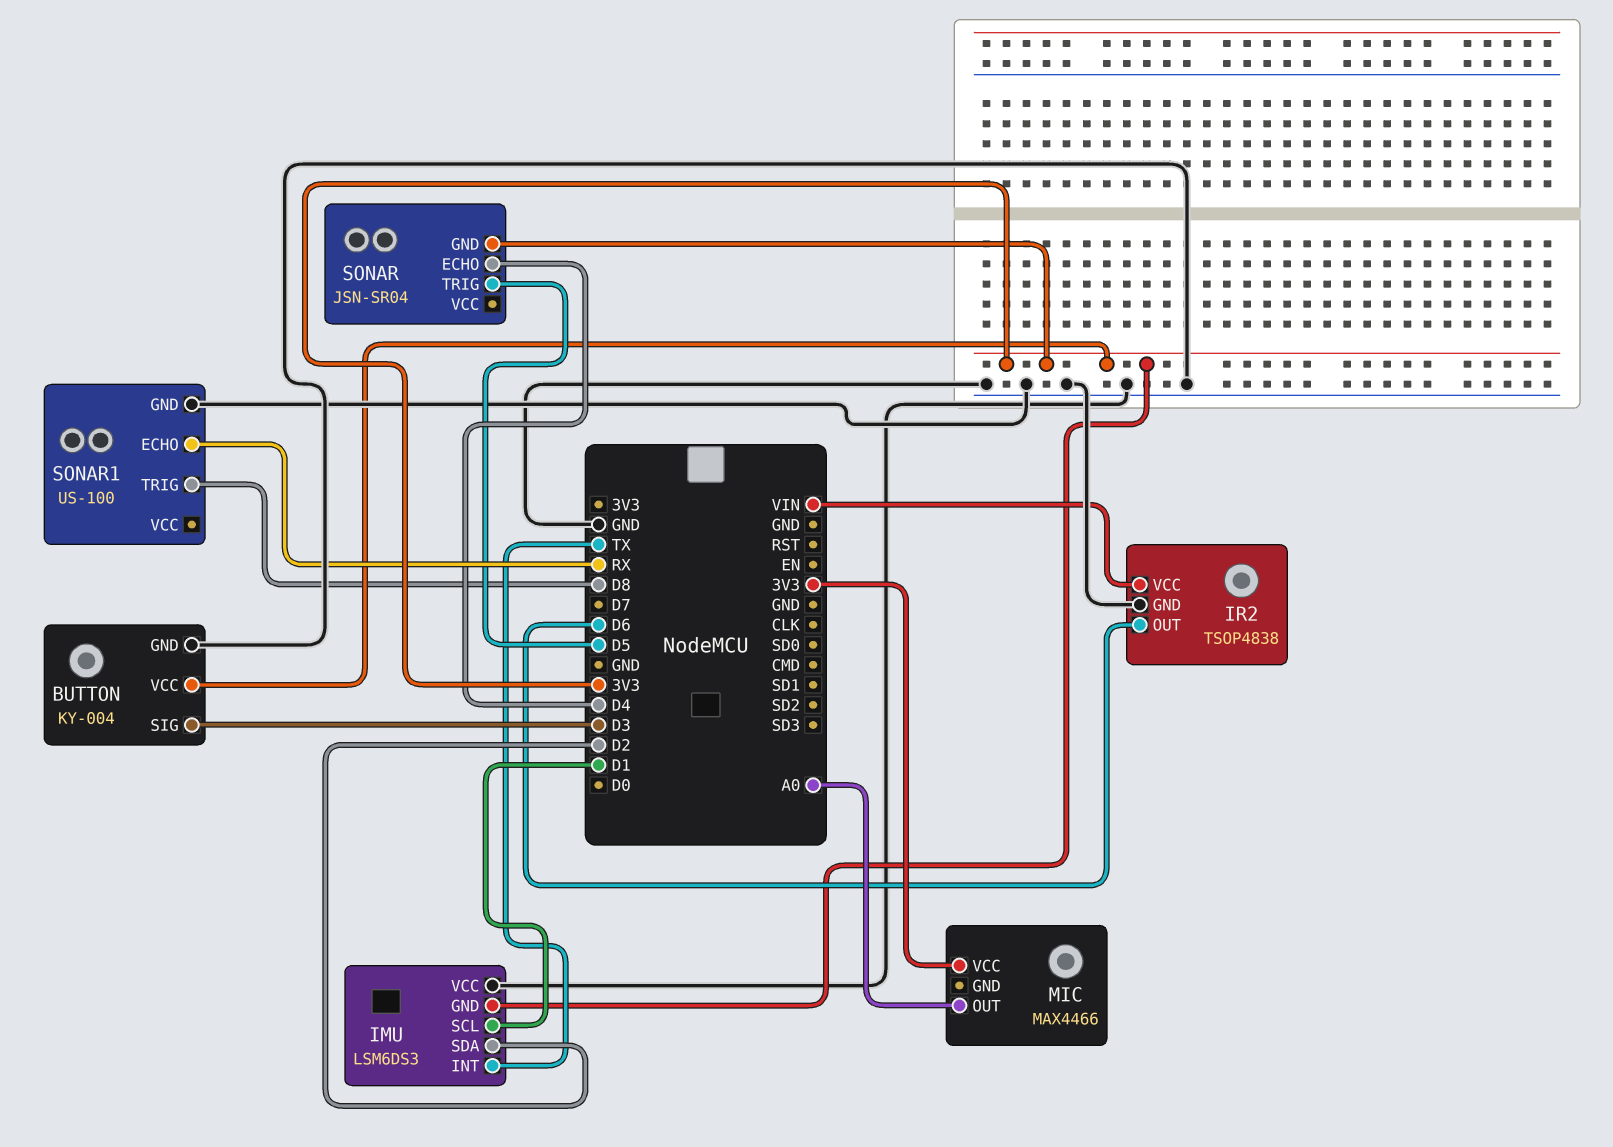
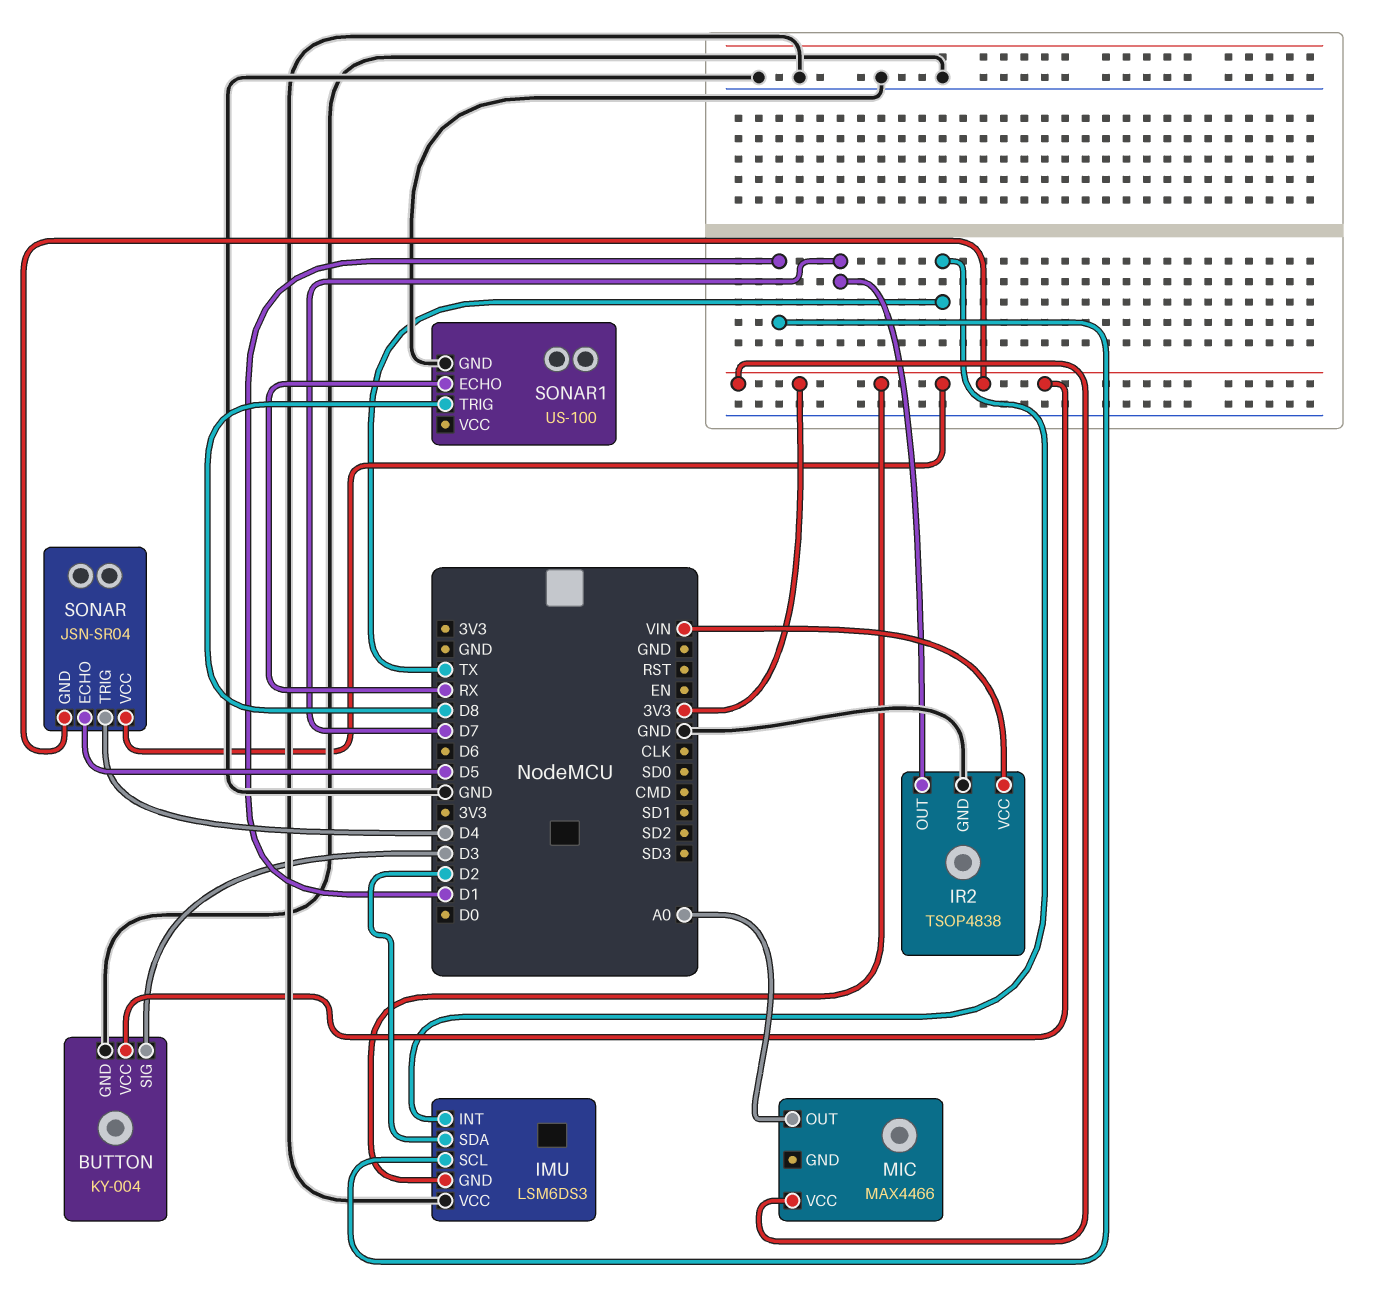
IR2 pin OUT: D6 -> D7
SONAR pin ECHO: D4 -> D5
SONAR pin TRIG: D5 -> D4
SONAR pin VCC: none -> 3V3

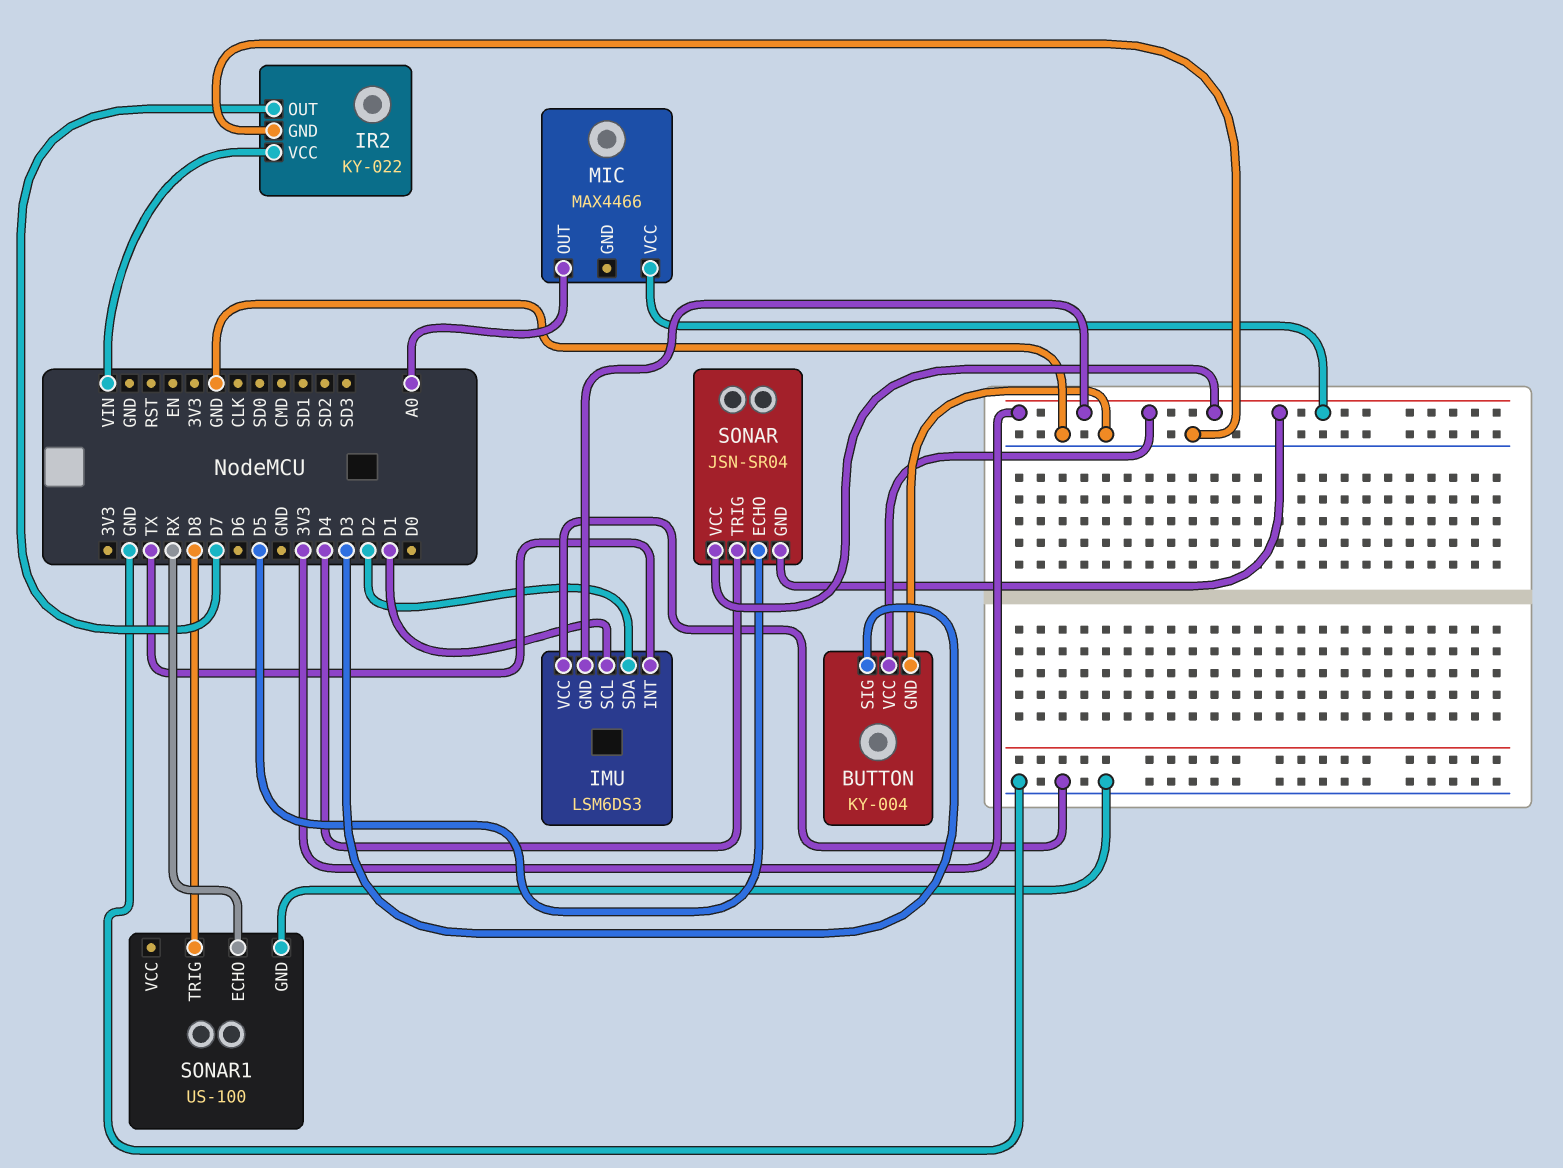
IR2: TSOP4838 -> KY-022

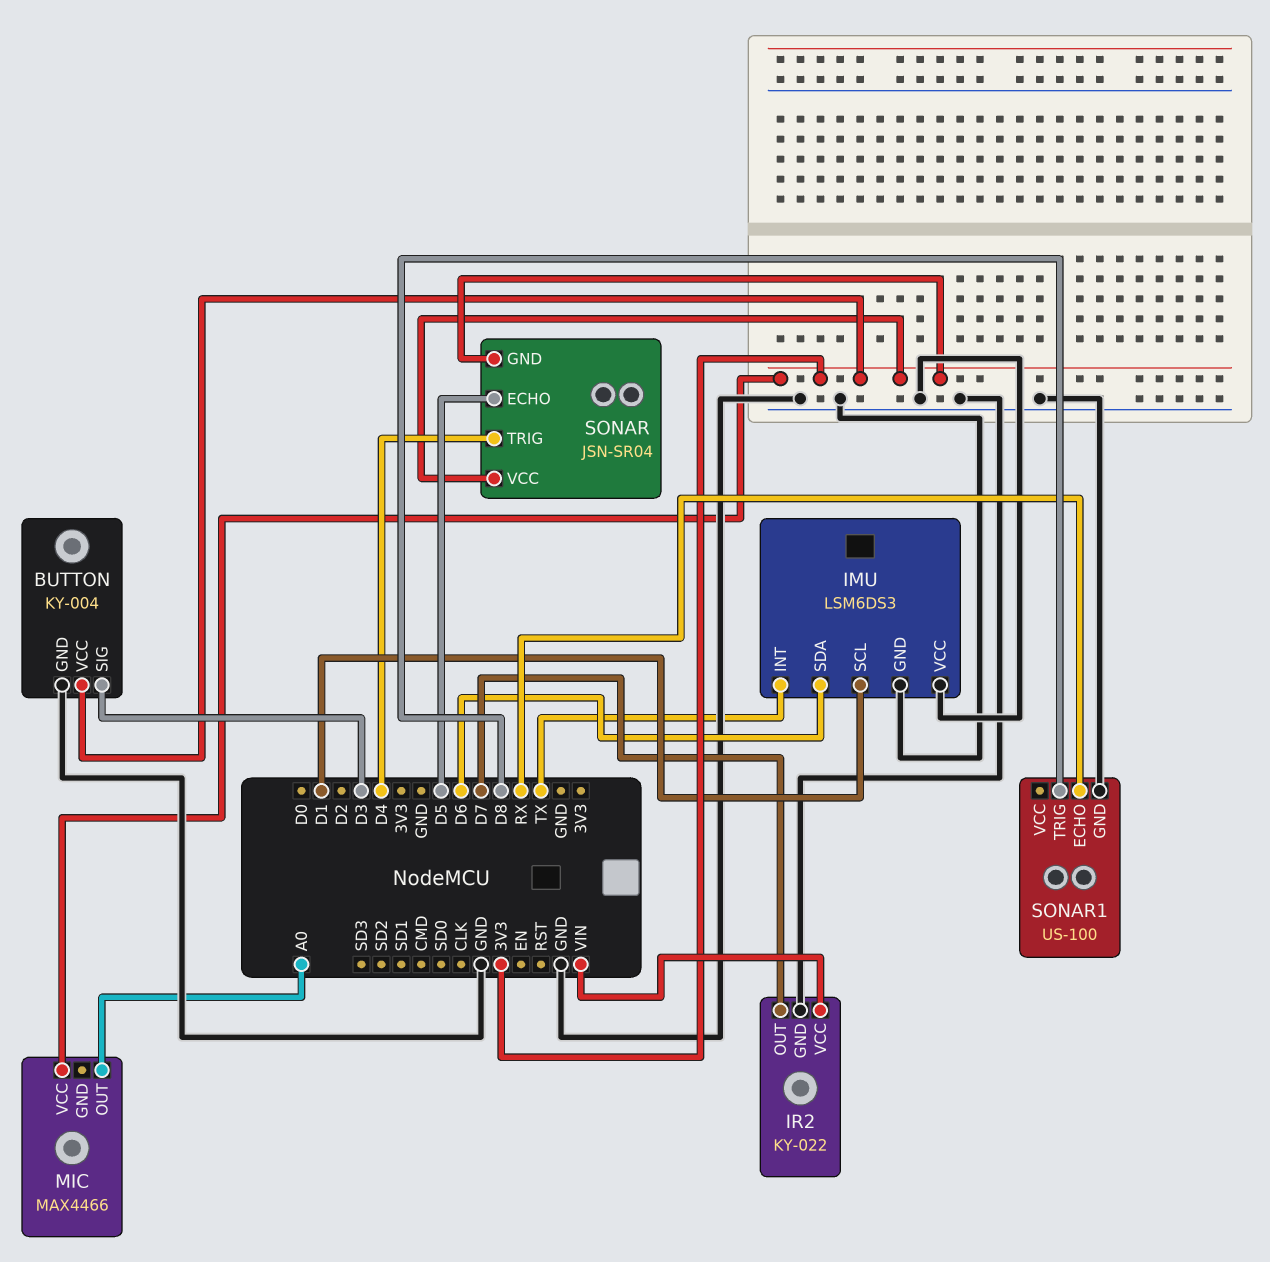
IMU pin GND: 3V3 -> GND
IMU pin SDA: D2 -> D6

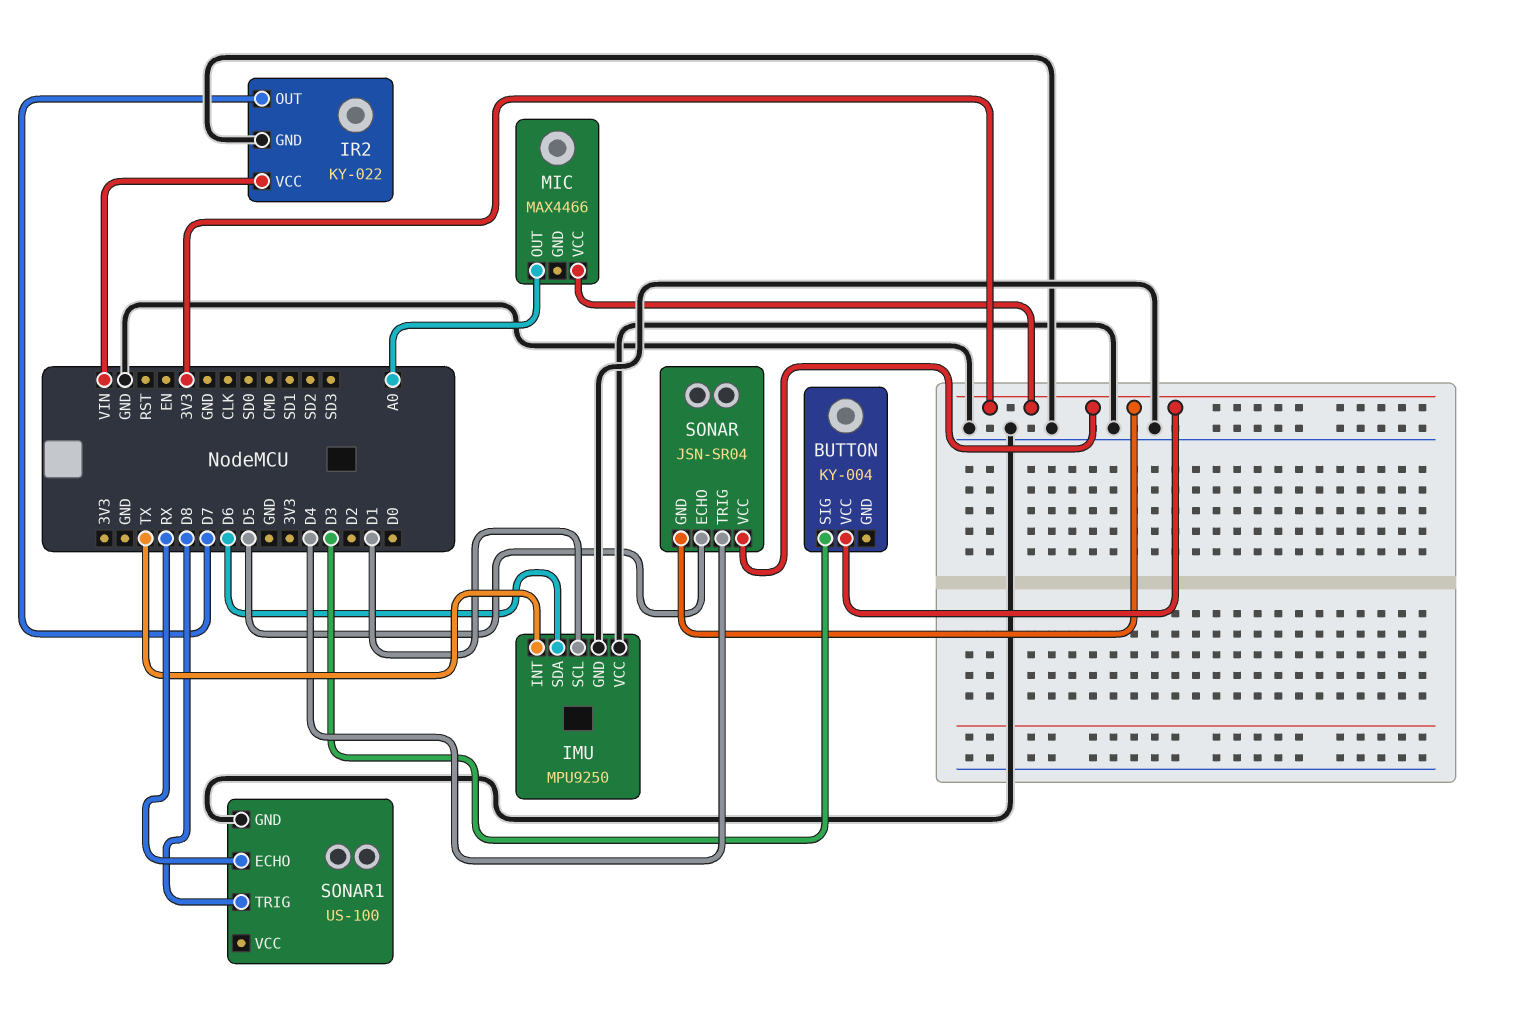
BUTTON pin GND: GND -> none
IMU: LSM6DS3 -> MPU9250

